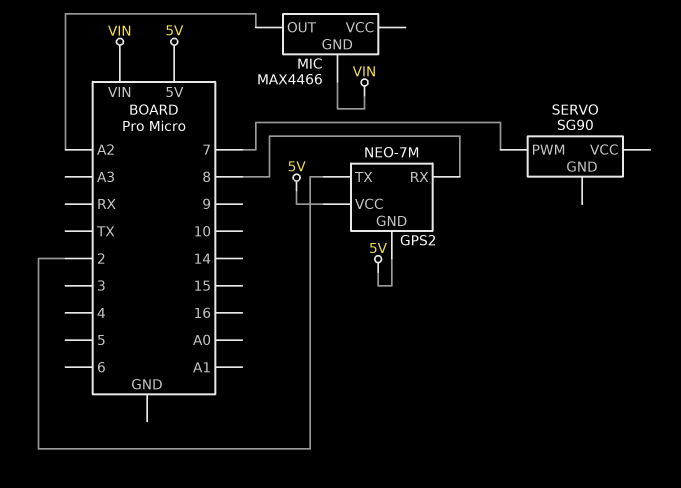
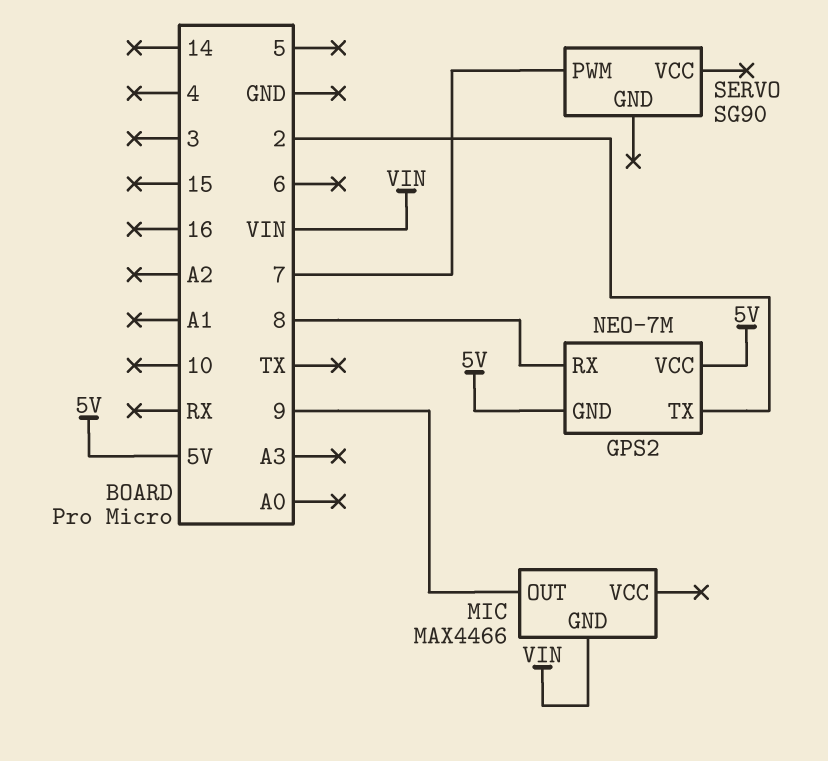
MIC pin OUT: A2 -> 9

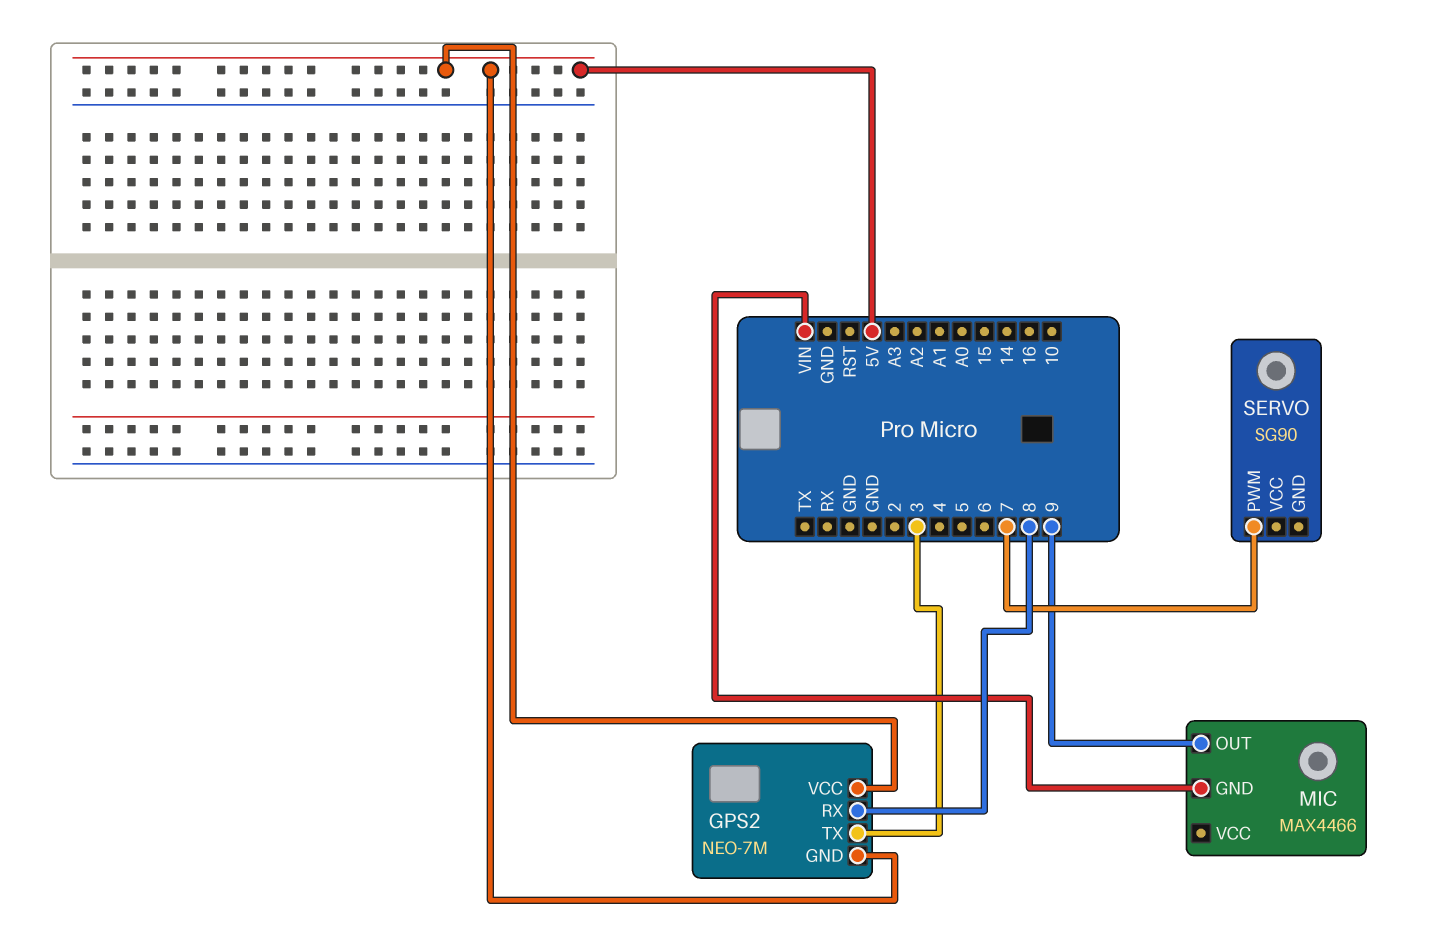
GPS2 pin TX: 2 -> 3

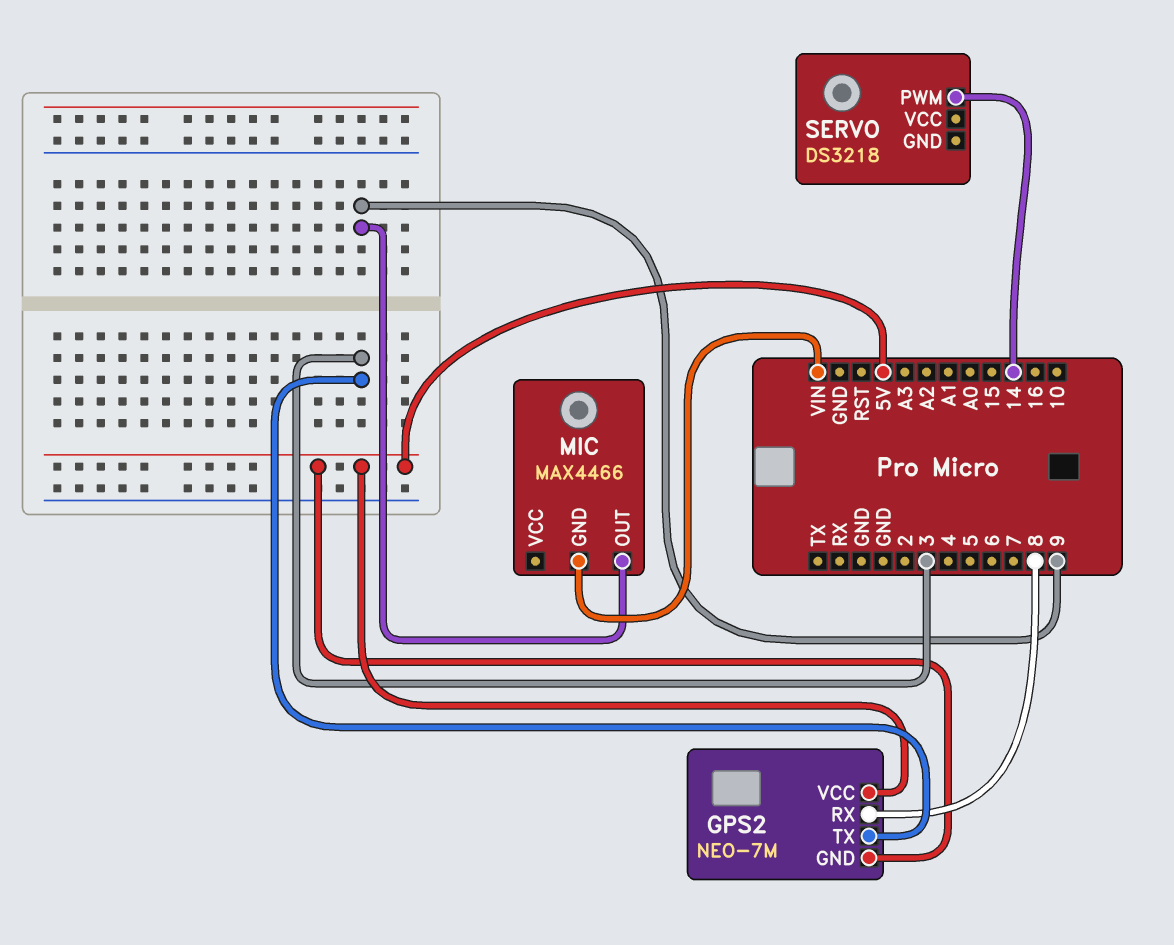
SERVO: SG90 -> DS3218
SERVO pin PWM: 7 -> 14

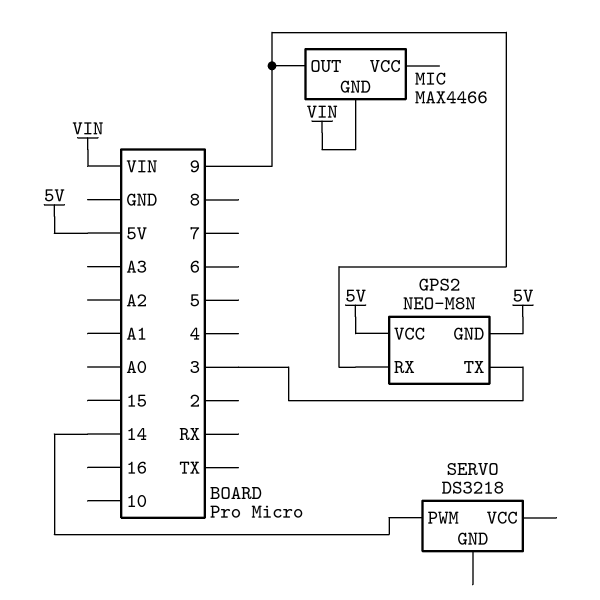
GPS2: NEO-7M -> NEO-M8N
GPS2 pin RX: 8 -> 9

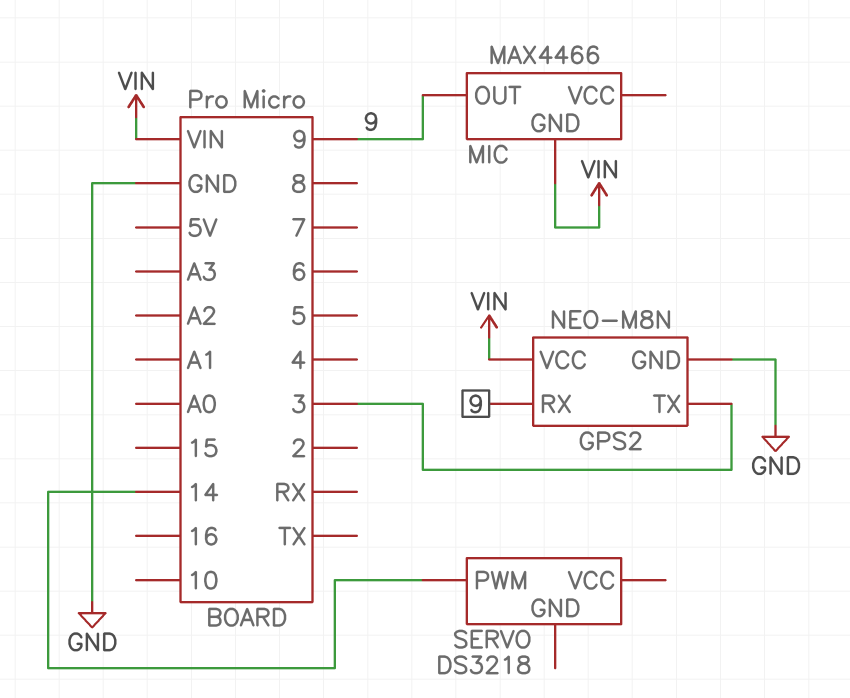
GPS2 pin GND: 5V -> GND
GPS2 pin VCC: 5V -> VIN

